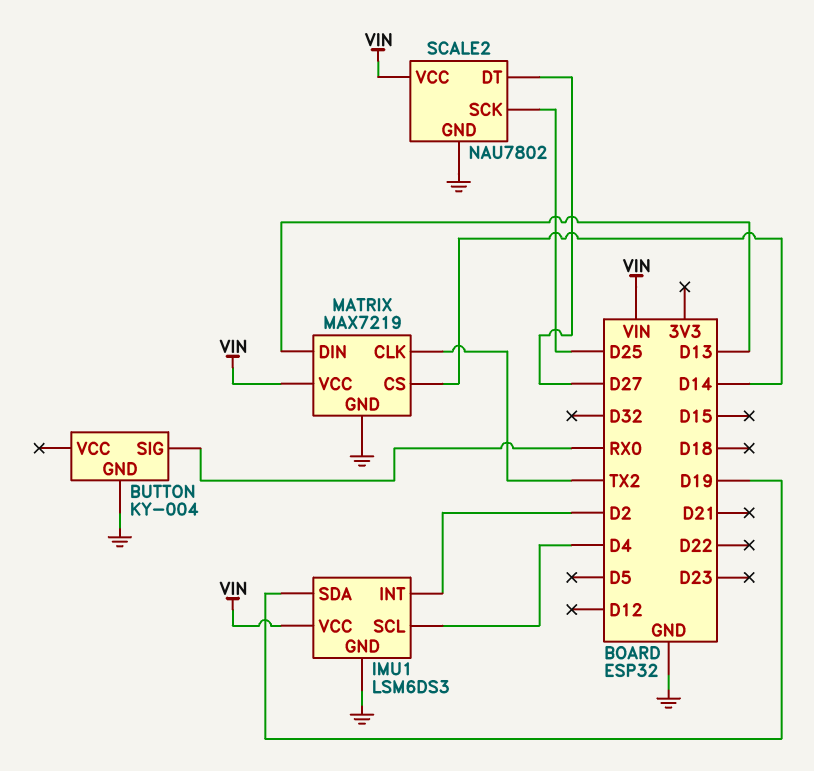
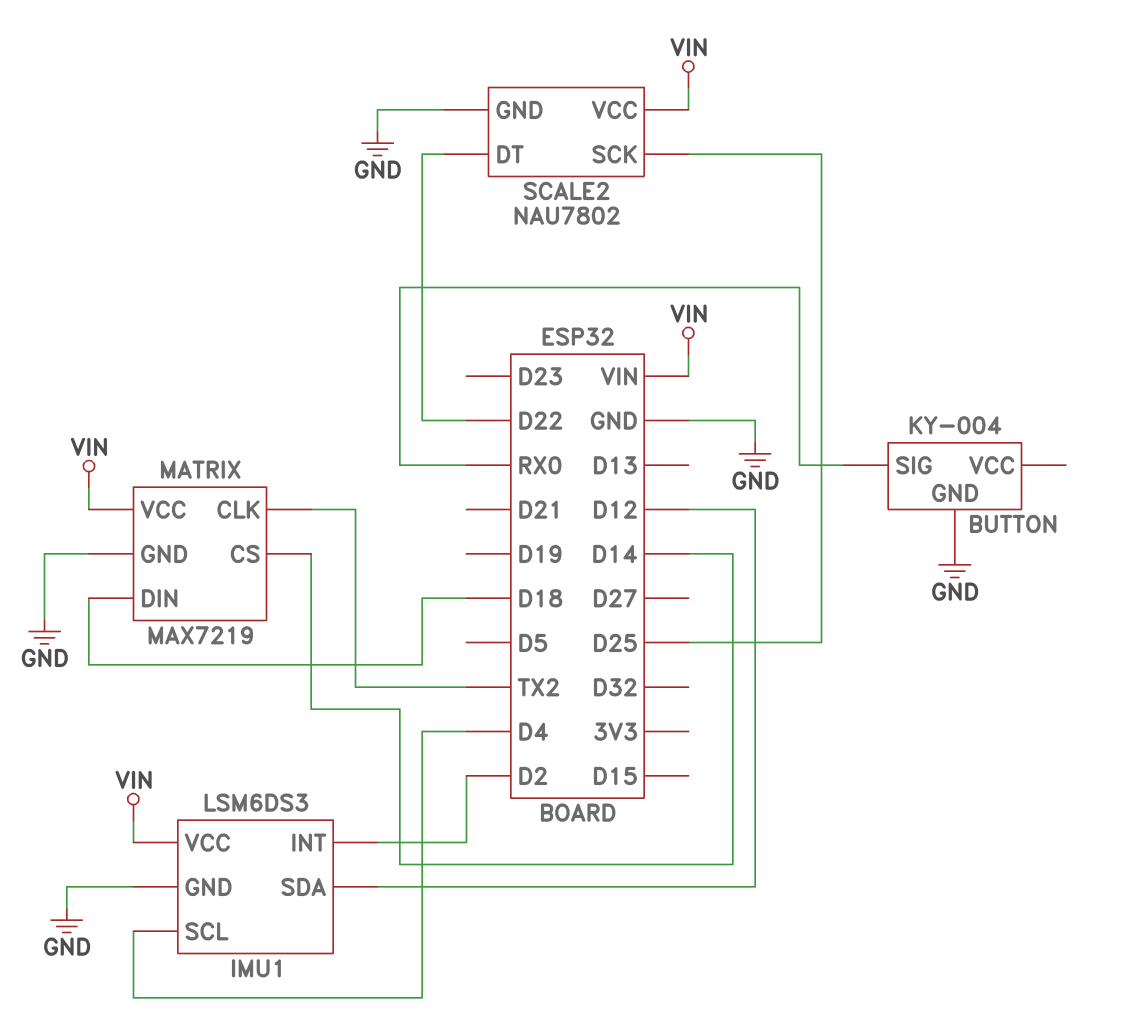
IMU1 pin SDA: D19 -> D12
MATRIX pin DIN: D13 -> D18
SCALE2 pin DT: D27 -> D22

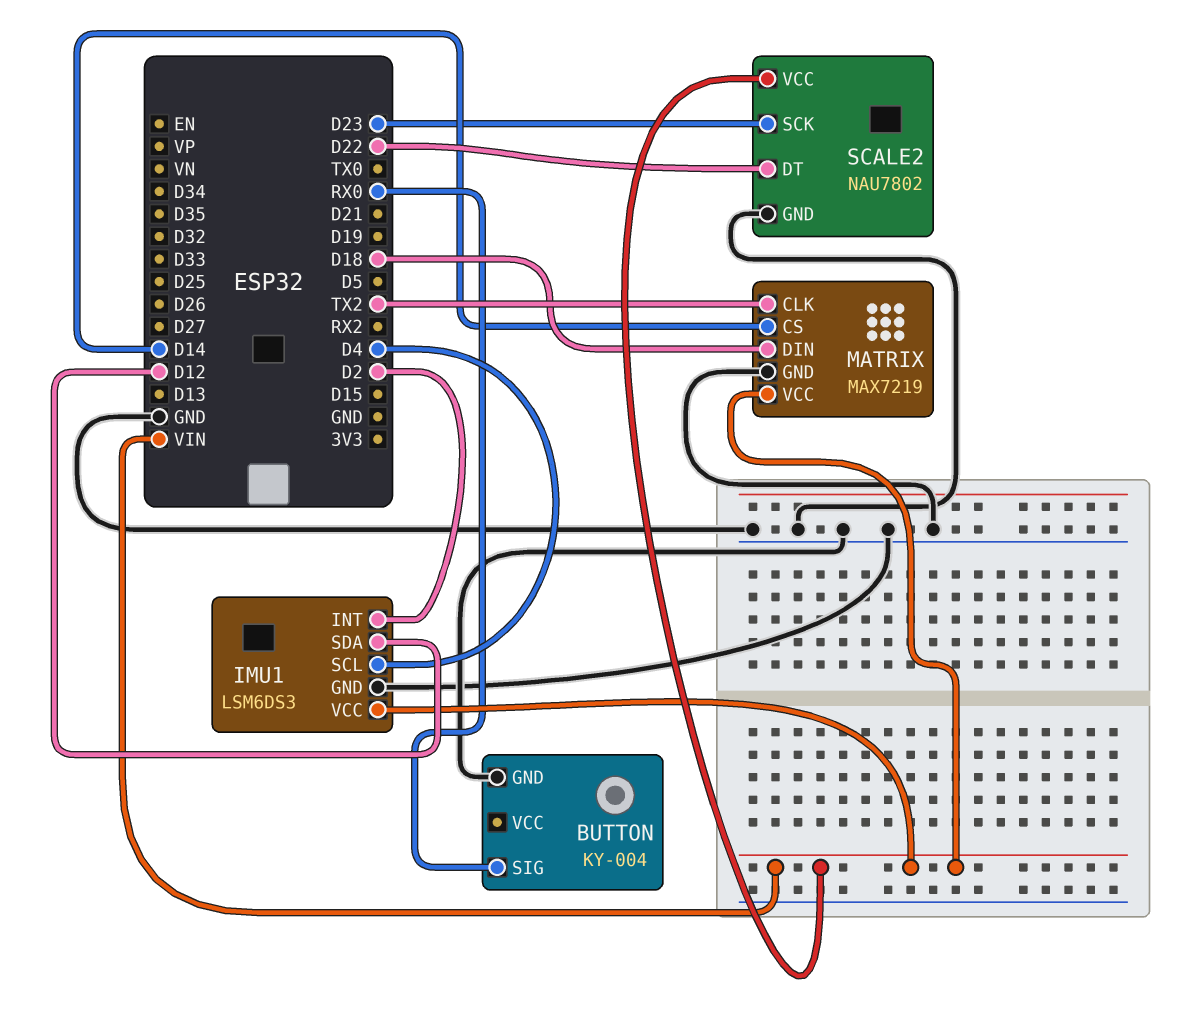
SCALE2 pin SCK: D25 -> D23

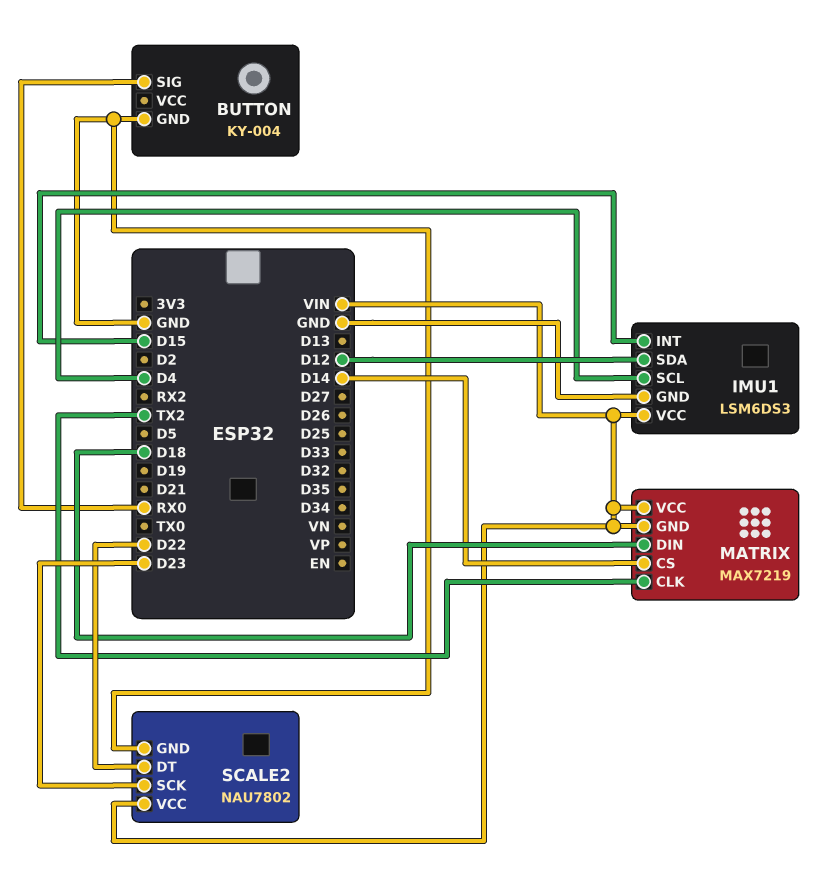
IMU1 pin INT: D2 -> D15
MATRIX pin GND: GND -> VIN

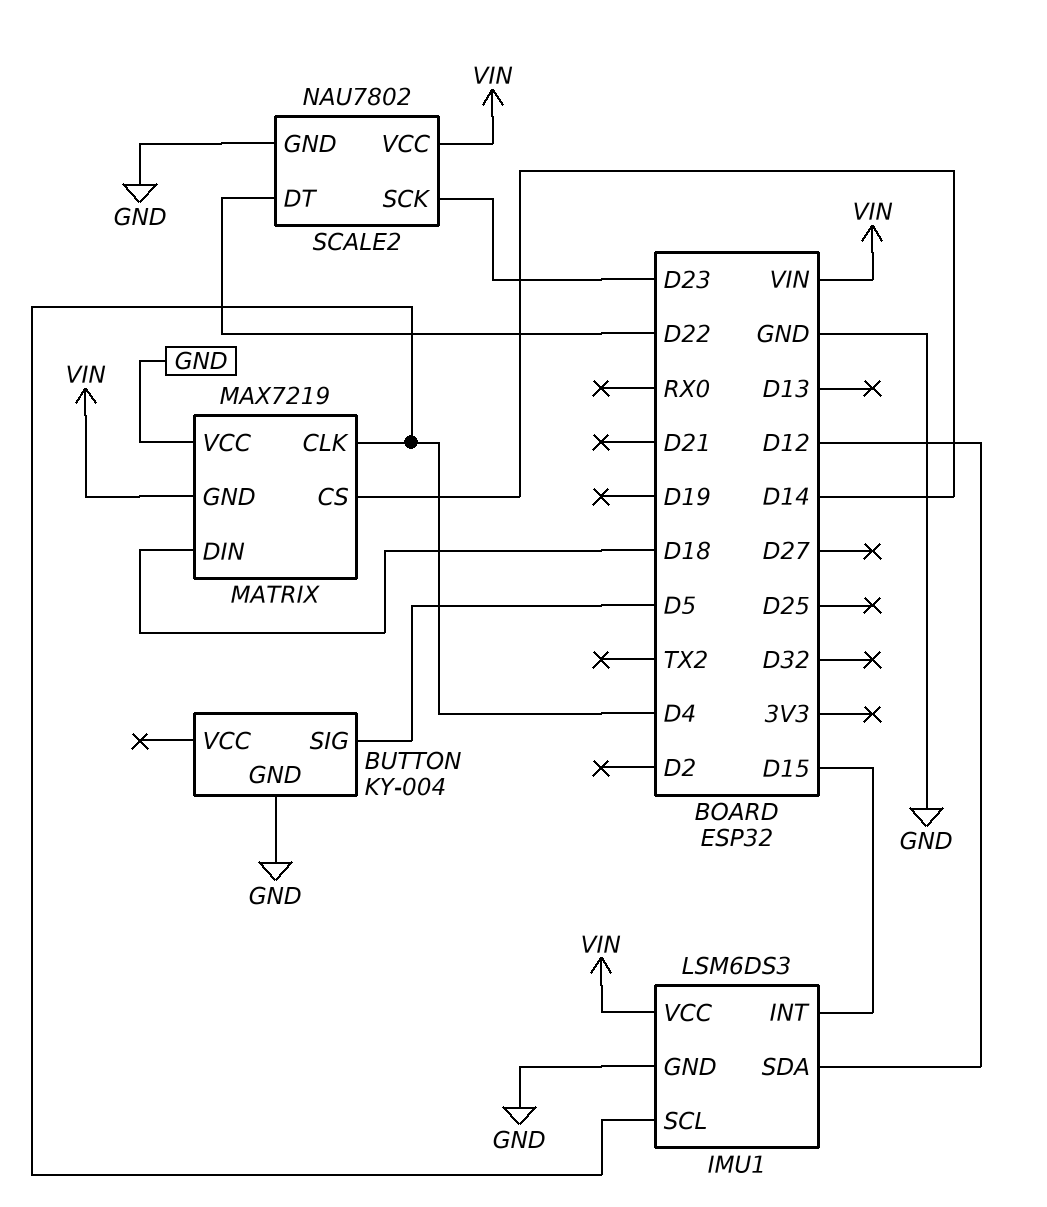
BUTTON pin SIG: RX0 -> D5
MATRIX pin CLK: TX2 -> D4
MATRIX pin VCC: VIN -> GND

